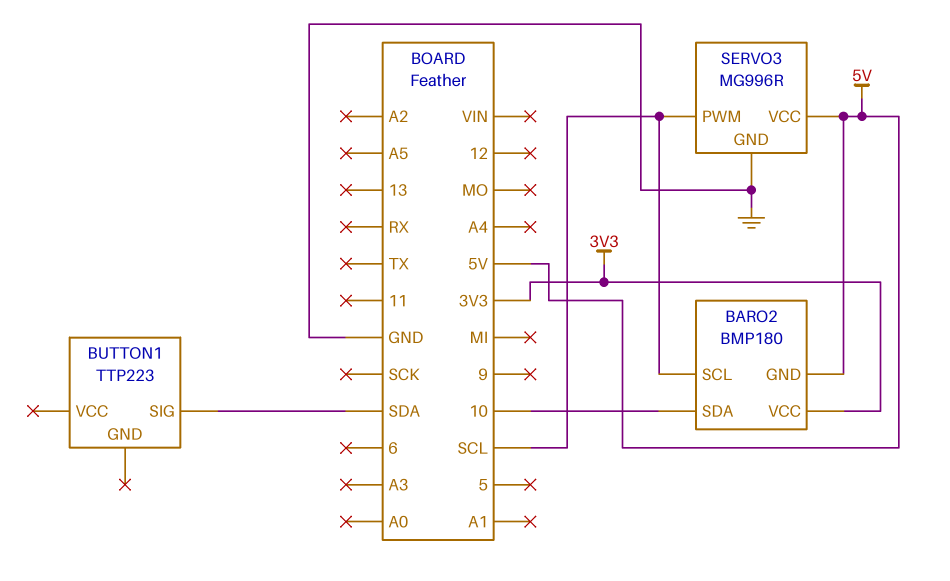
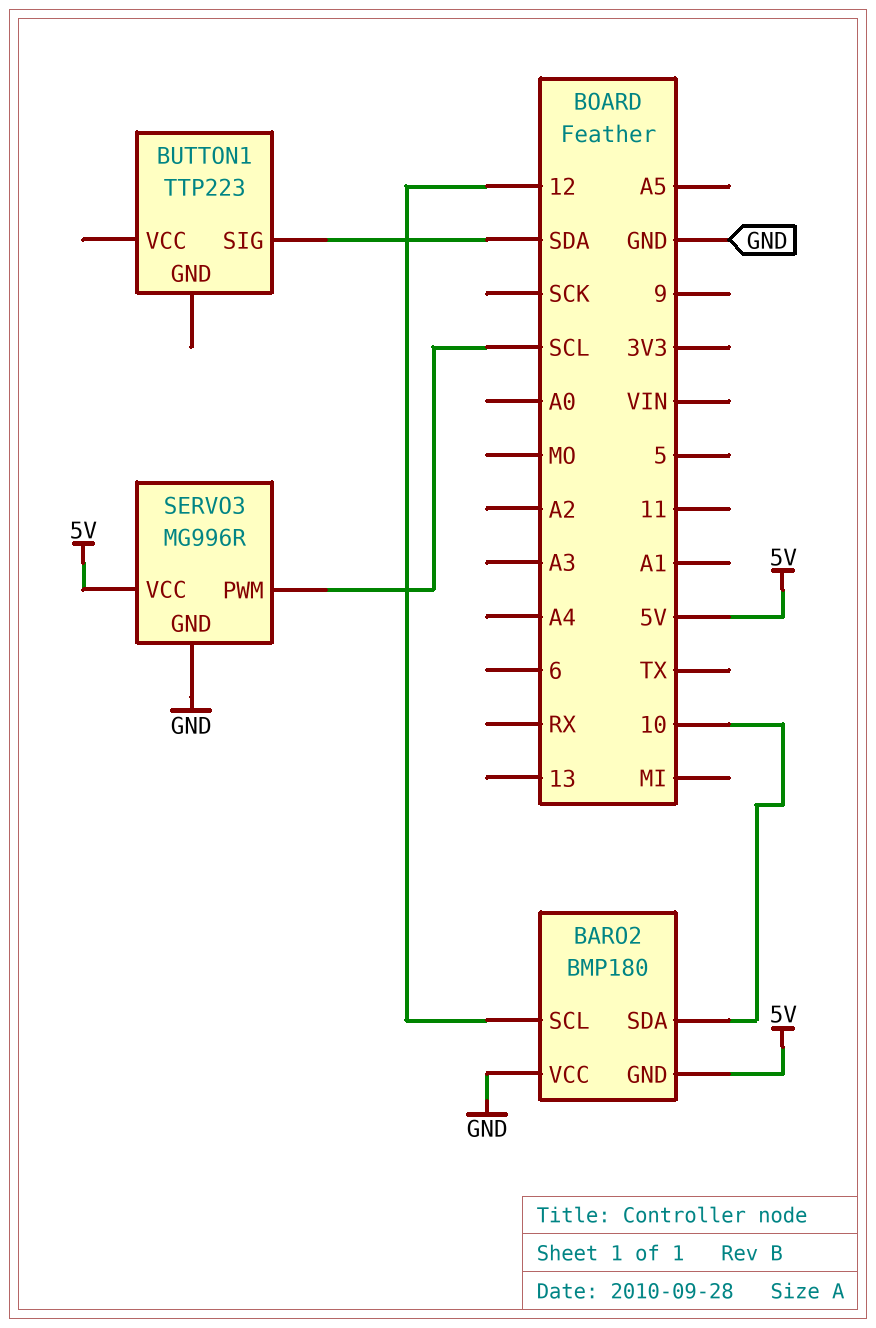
BARO2 pin SCL: SCL -> 12
BARO2 pin VCC: 3V3 -> GND

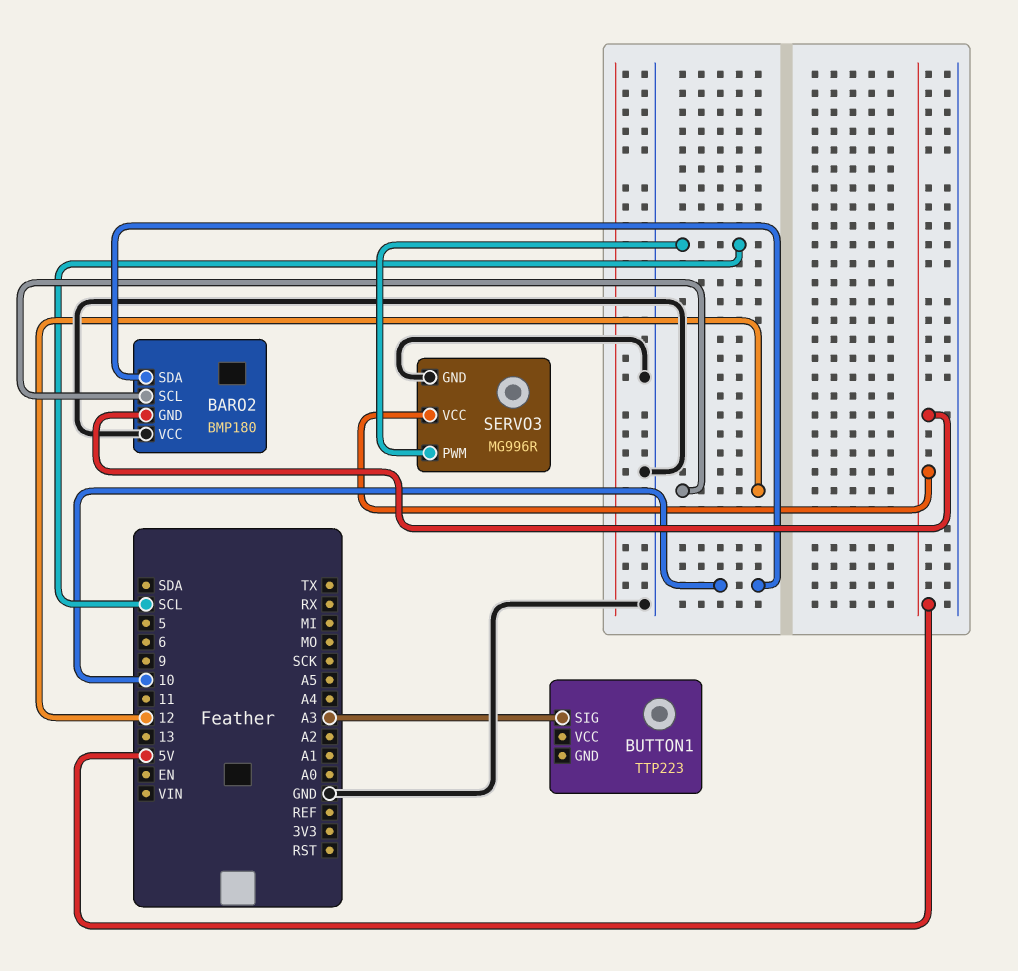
BUTTON1 pin SIG: SDA -> A3

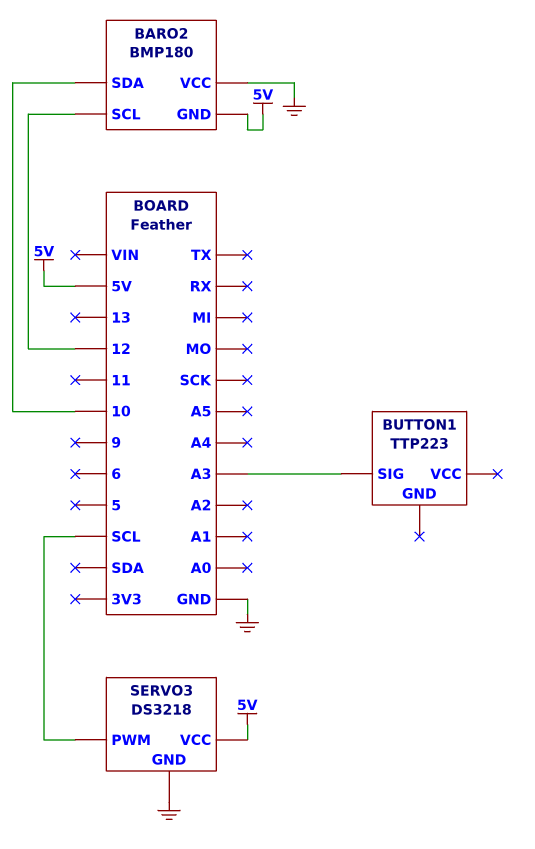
SERVO3: MG996R -> DS3218

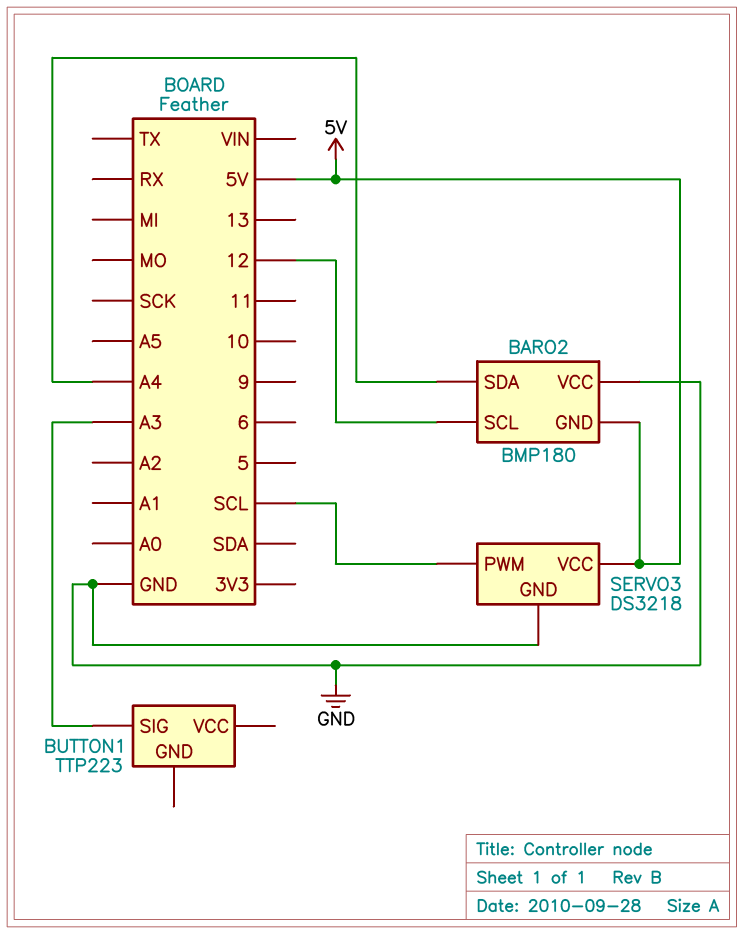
BARO2 pin SDA: 10 -> A4

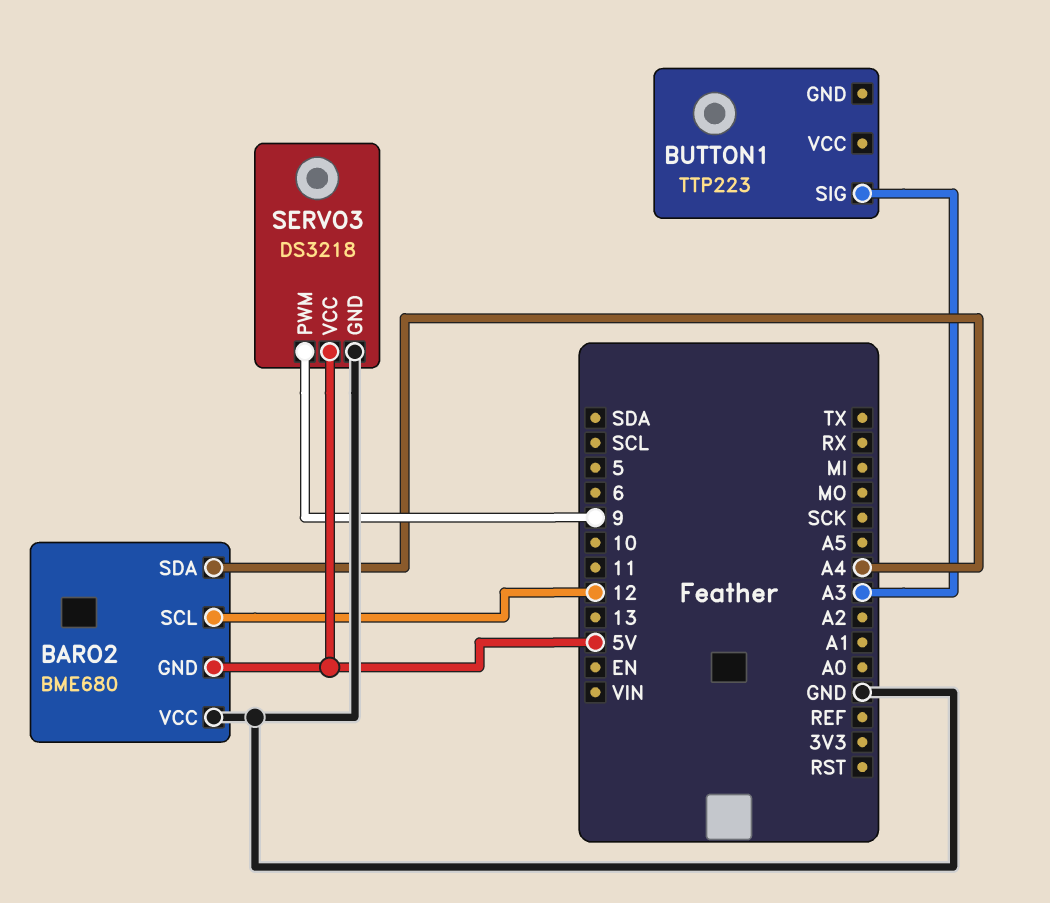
BARO2: BMP180 -> BME680
SERVO3 pin PWM: SCL -> 9

